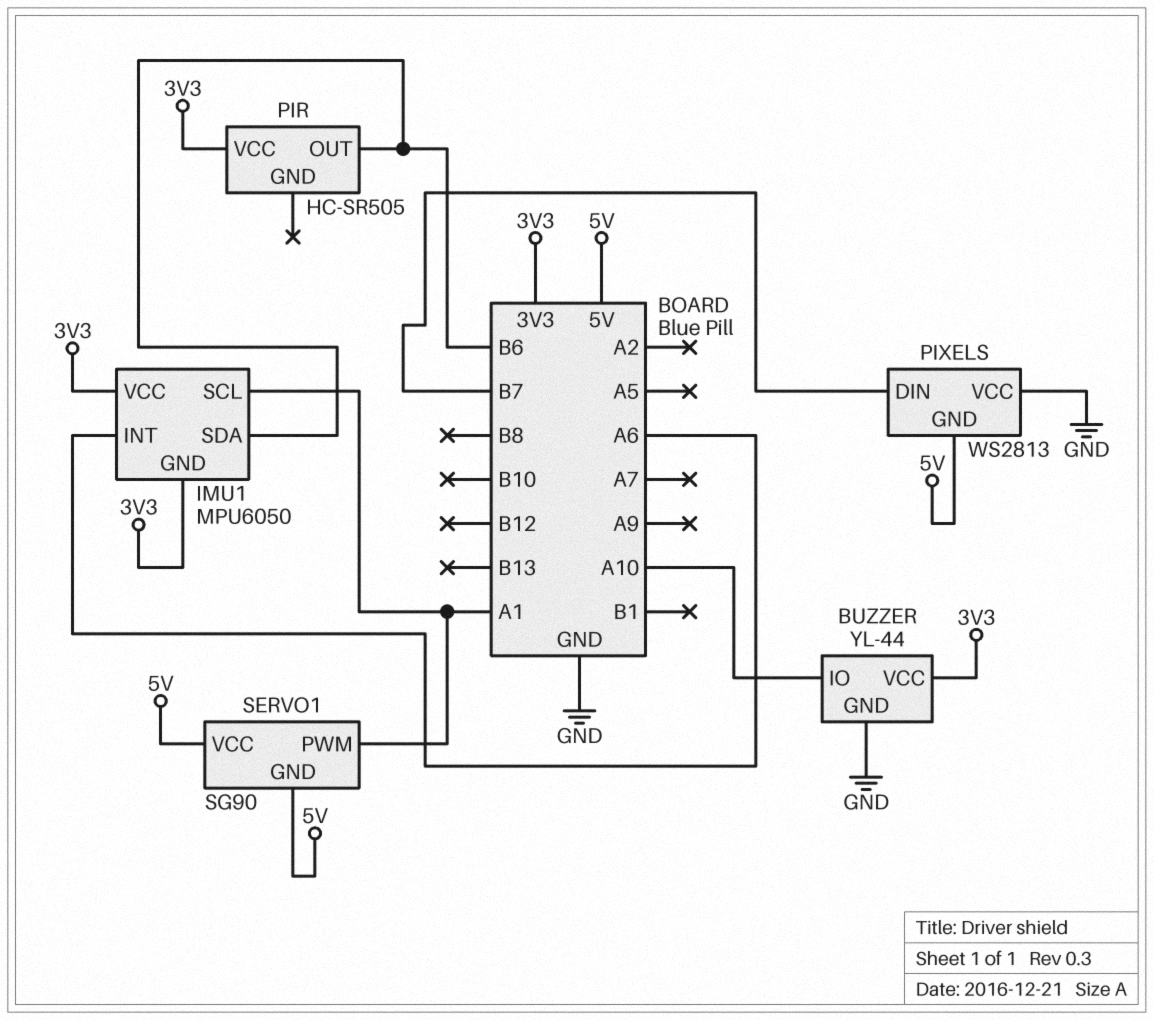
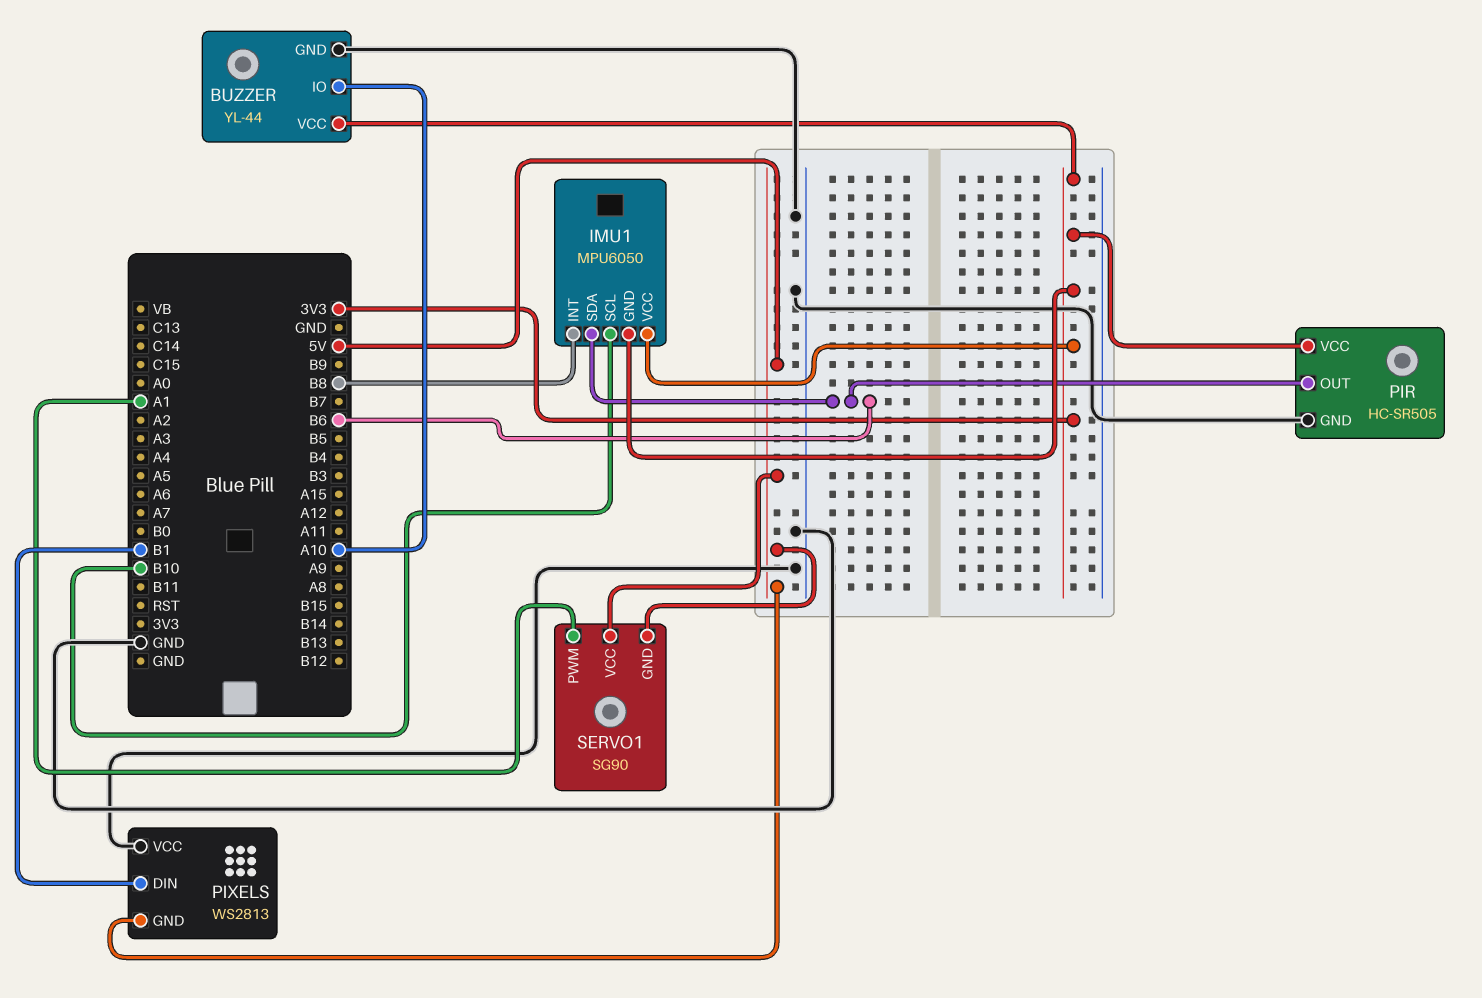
IMU1 pin INT: A6 -> B8
IMU1 pin SCL: A1 -> B10
PIR pin GND: none -> GND
PIXELS pin DIN: B7 -> B1

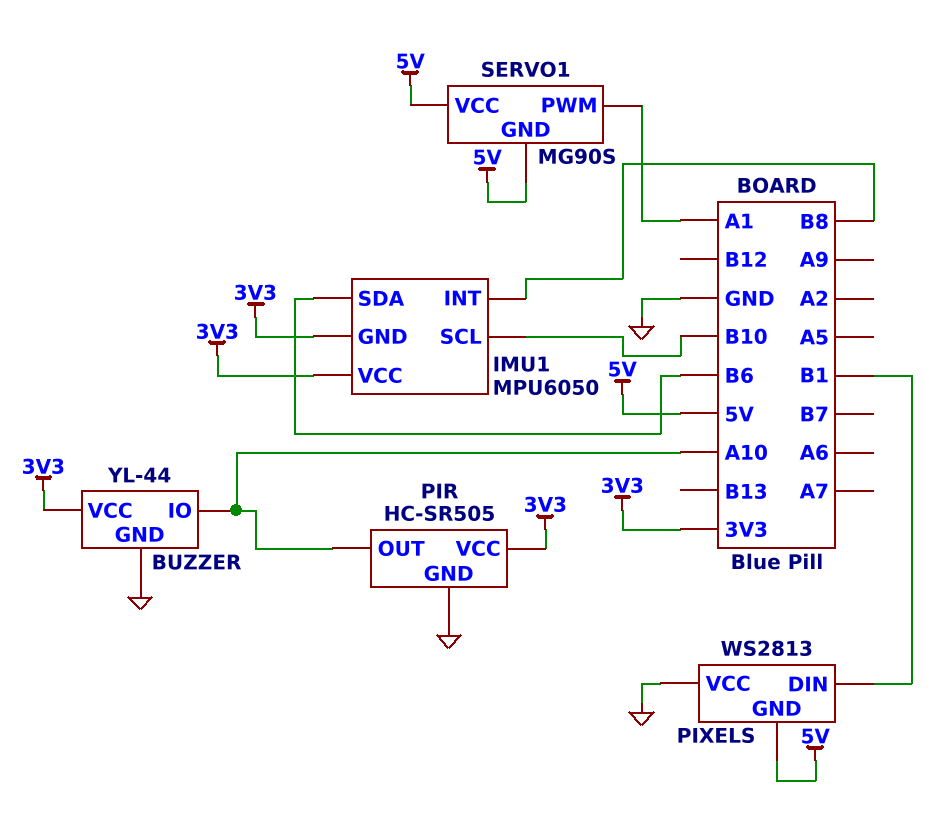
PIR pin OUT: B6 -> A10
SERVO1: SG90 -> MG90S

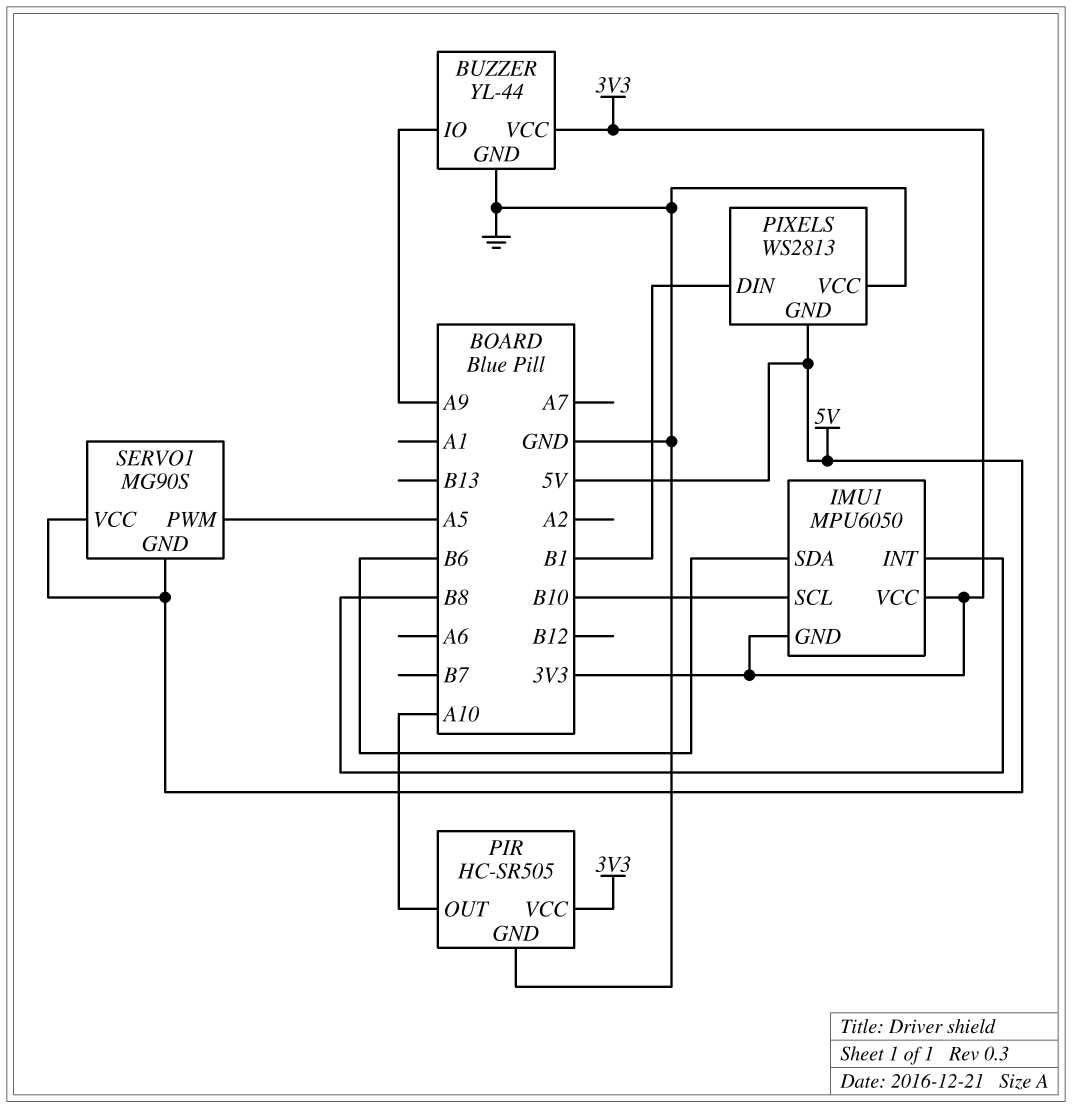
BUZZER pin IO: A10 -> A9
SERVO1 pin PWM: A1 -> A5

